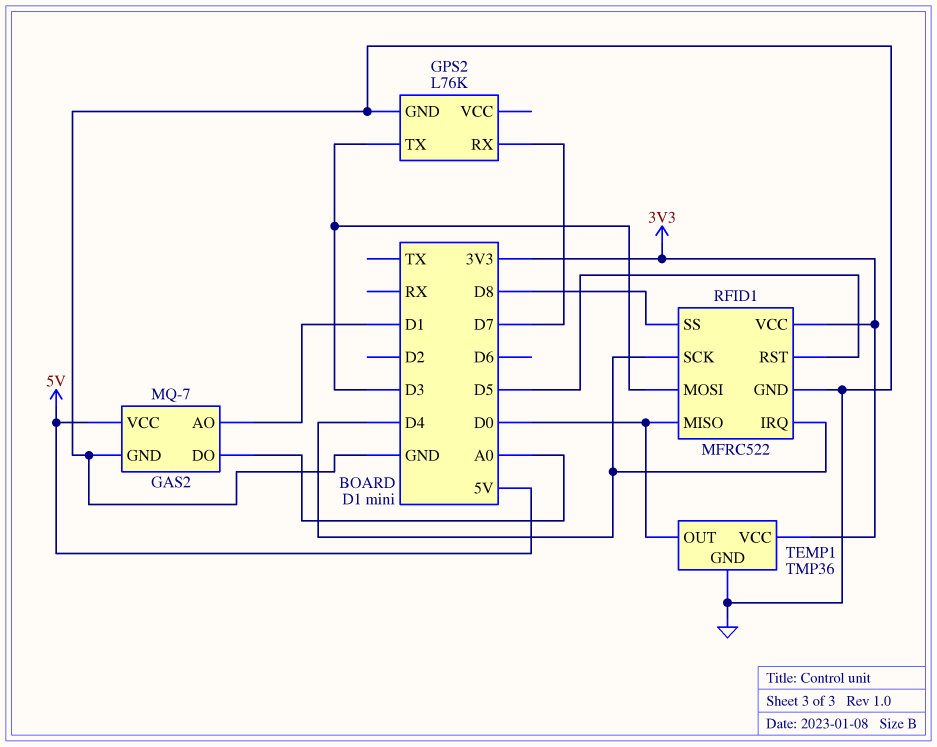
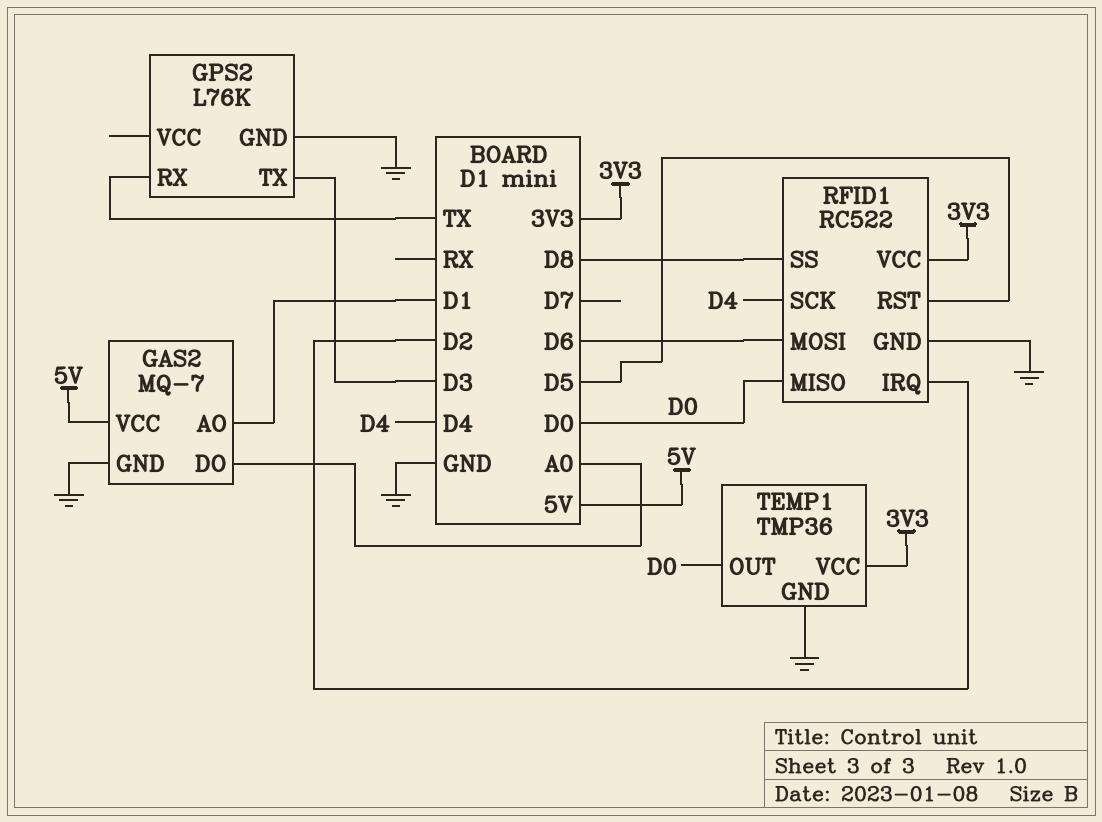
GPS2 pin RX: D7 -> TX
RFID1: MFRC522 -> RC522
RFID1 pin IRQ: D4 -> D2
RFID1 pin MOSI: D3 -> D6

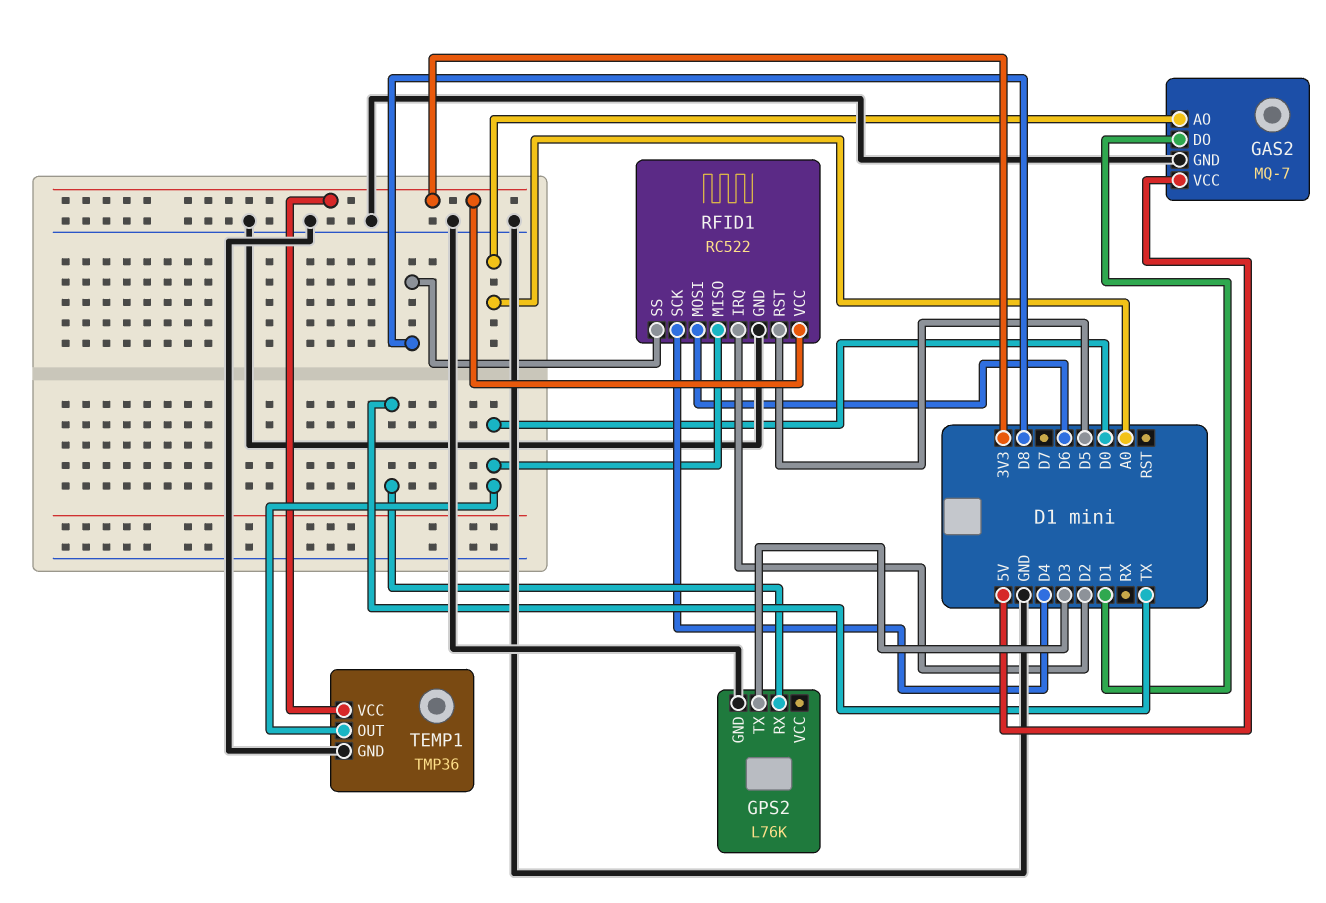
GAS2 pin AO: D1 -> A0
GAS2 pin DO: A0 -> D1

